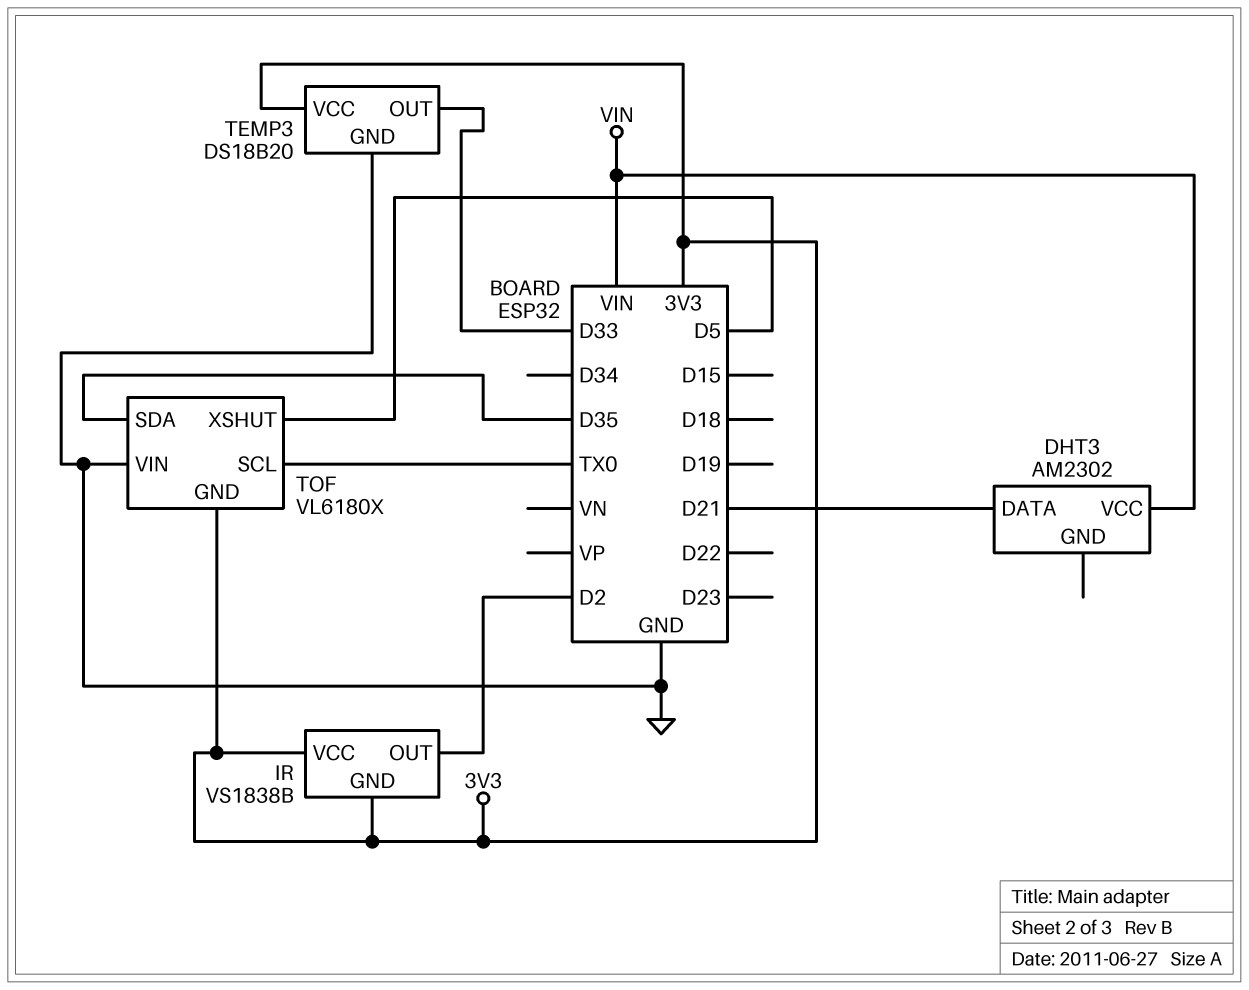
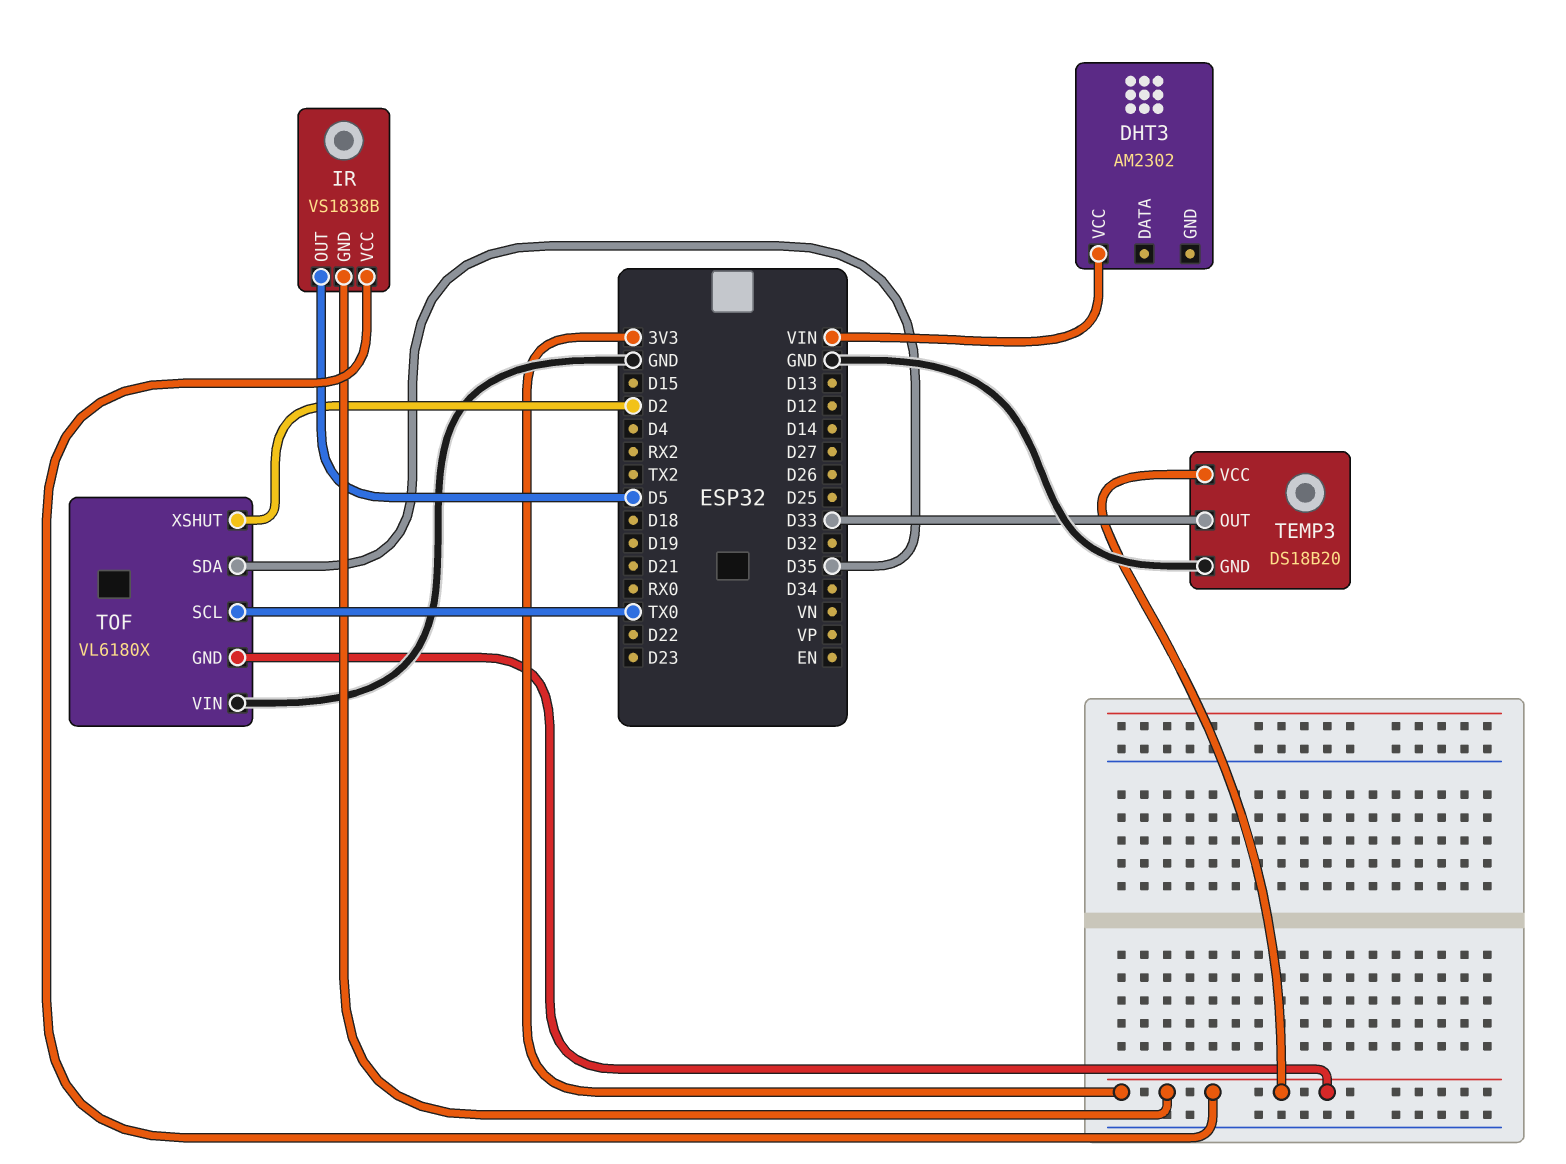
DHT3 pin DATA: D21 -> none
IR pin OUT: D2 -> D5
TOF pin XSHUT: D5 -> D2

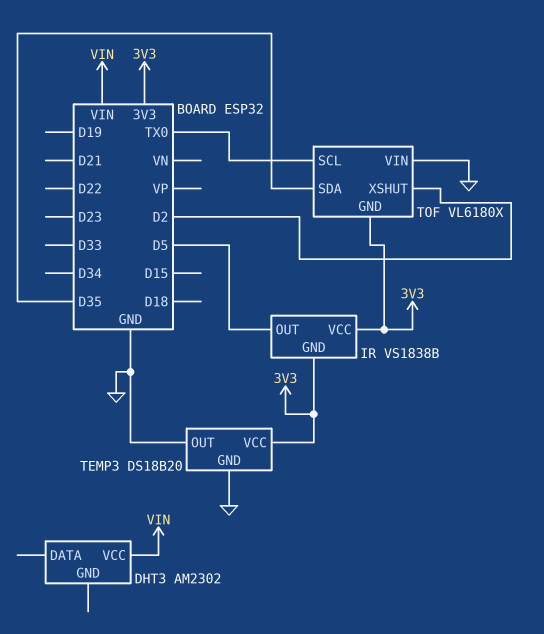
TEMP3 pin OUT: D33 -> GND

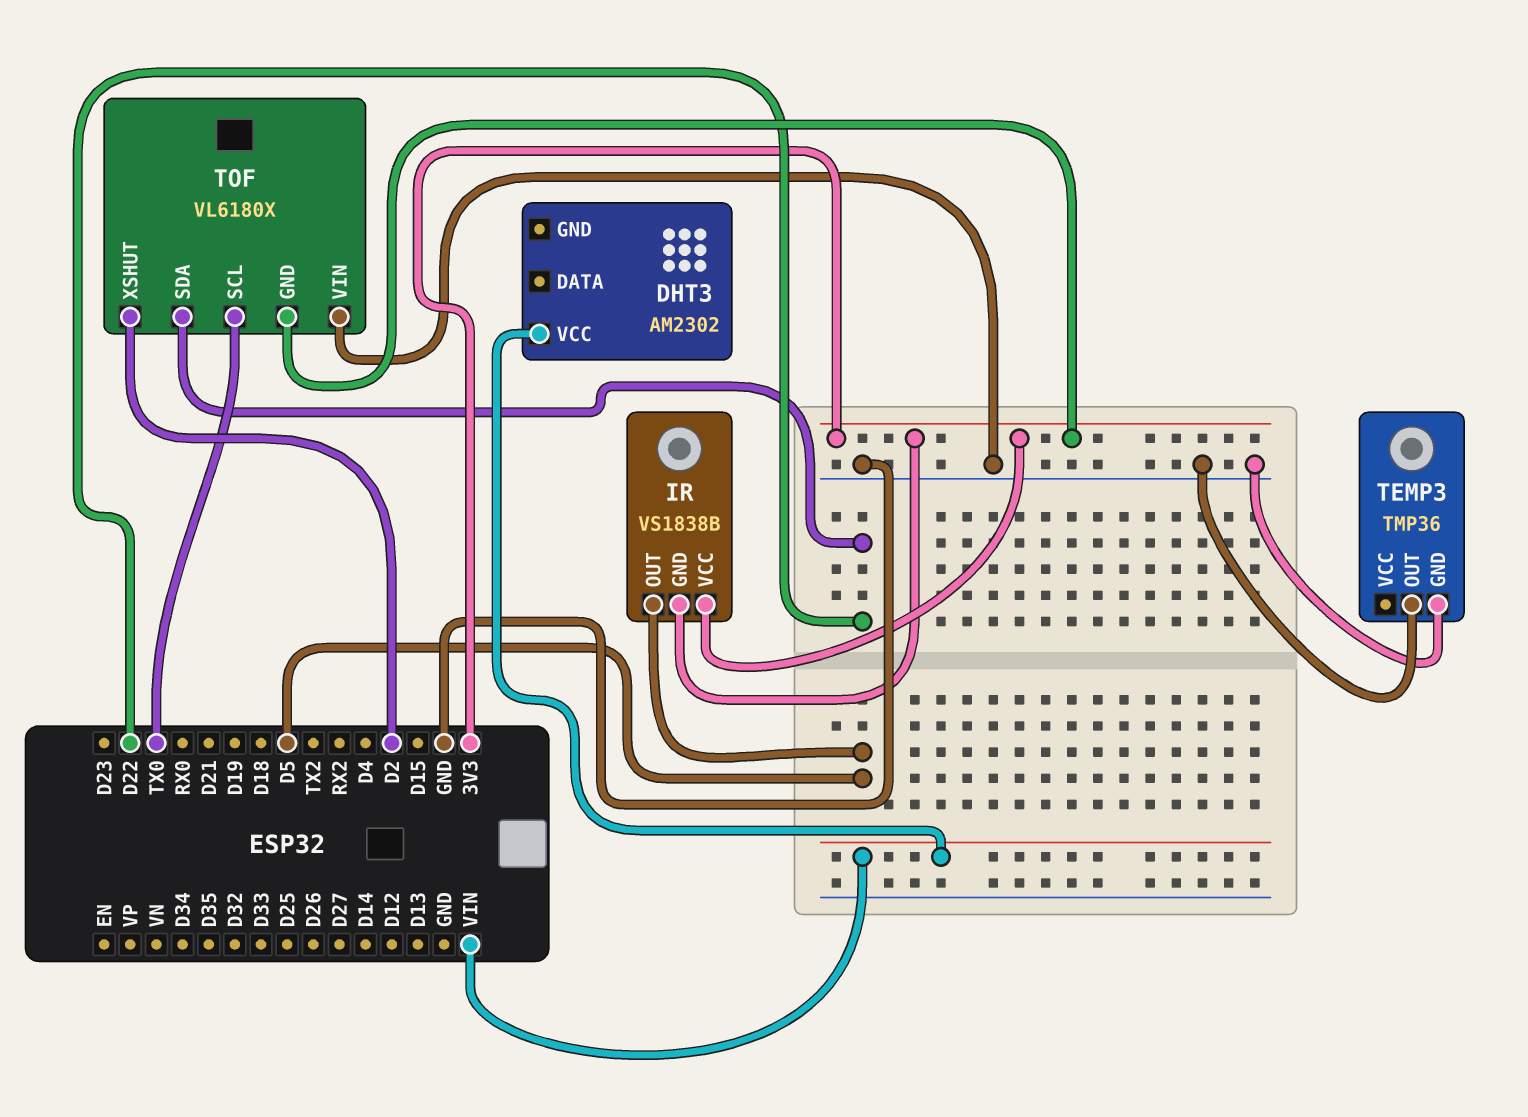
TEMP3: DS18B20 -> TMP36
TEMP3 pin VCC: 3V3 -> none
TOF pin SDA: D35 -> D22

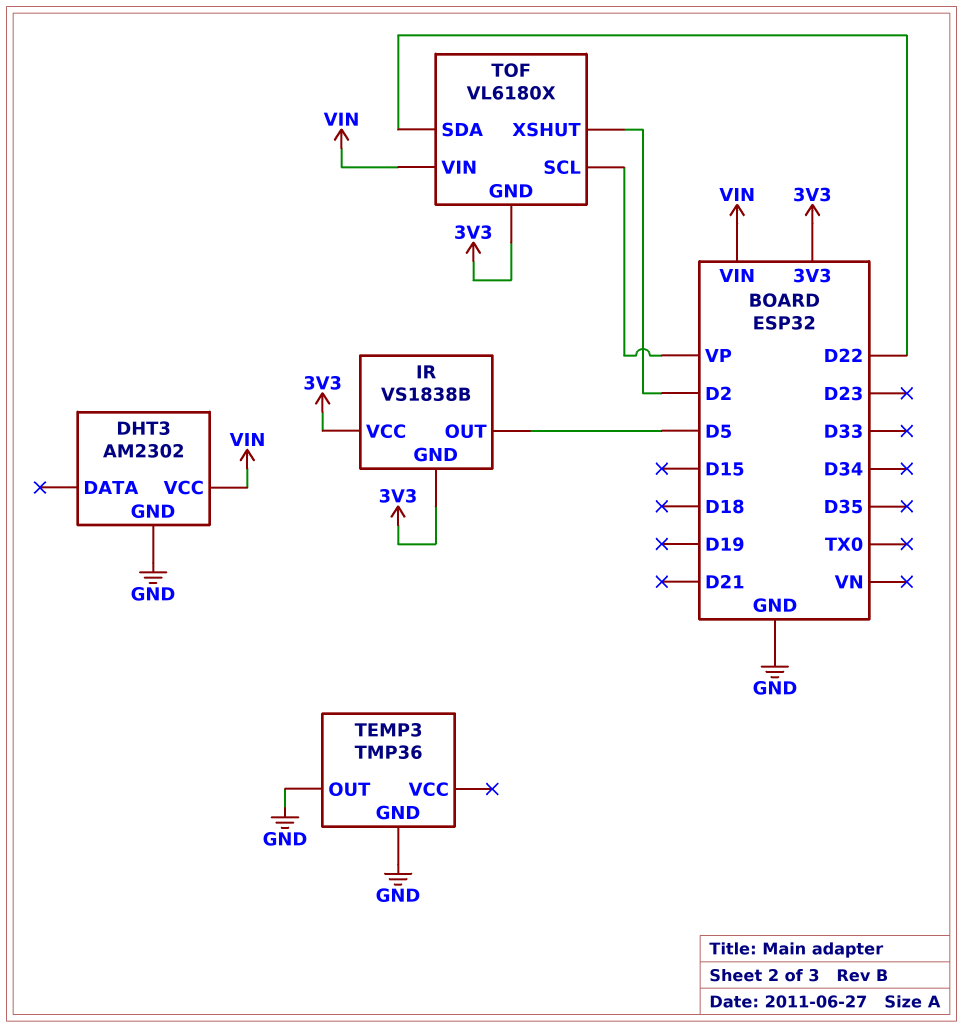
DHT3 pin GND: none -> GND
TOF pin SCL: TX0 -> VP
TOF pin VIN: GND -> VIN

